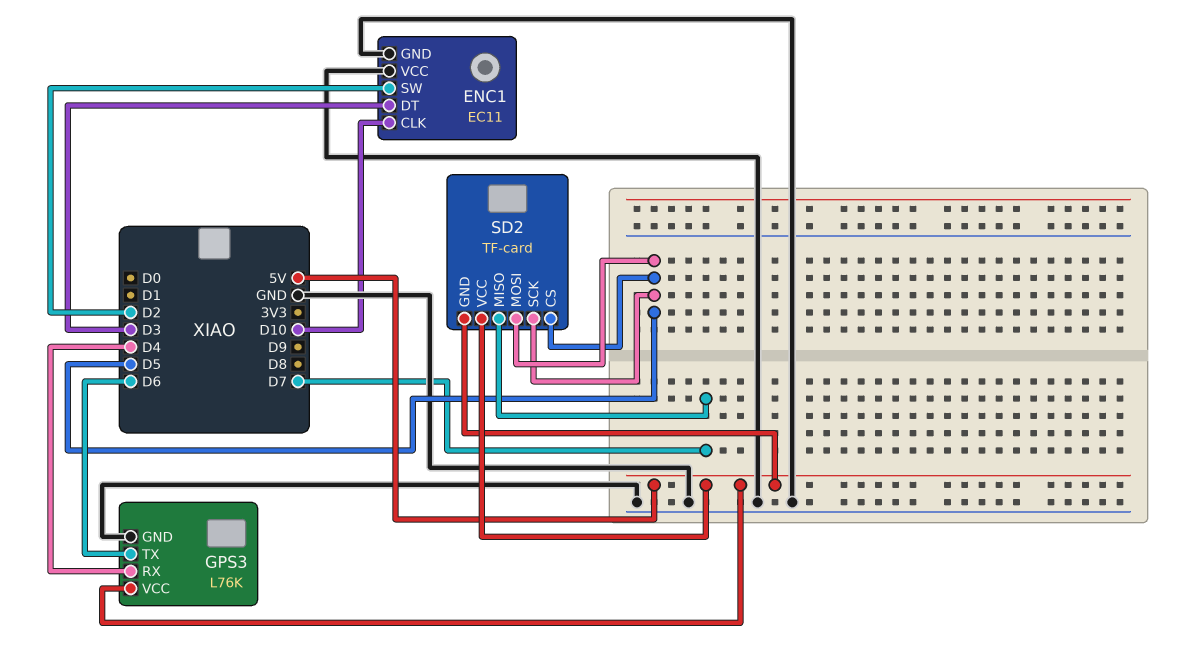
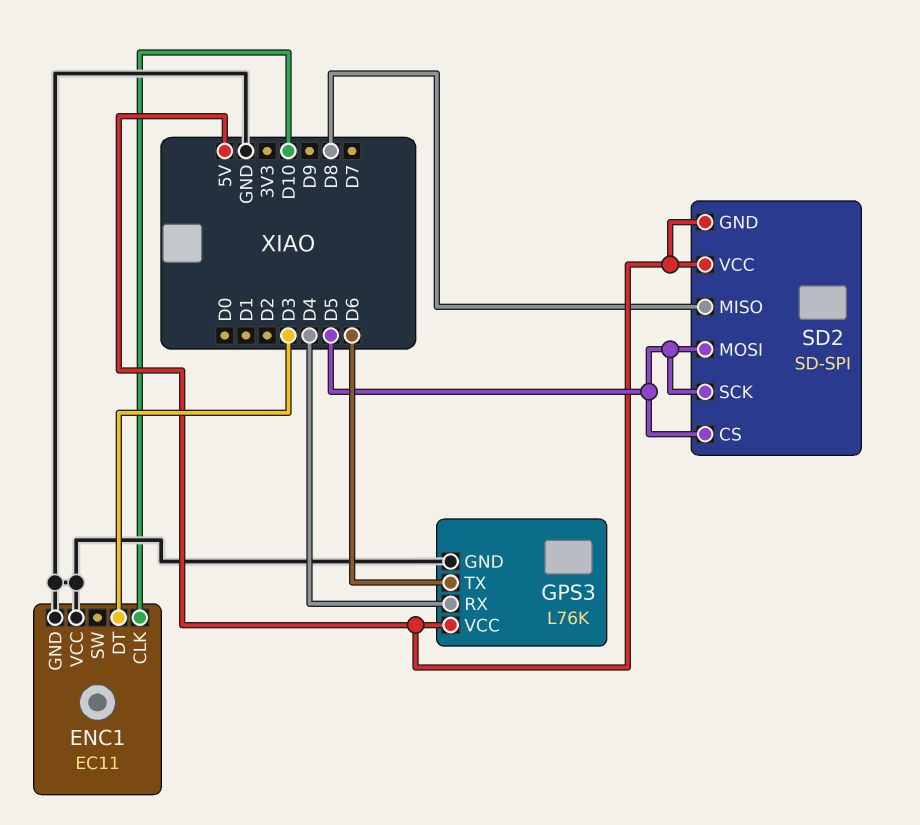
ENC1 pin SW: D2 -> none
SD2: TF-card -> SD-SPI
SD2 pin MISO: D7 -> D8

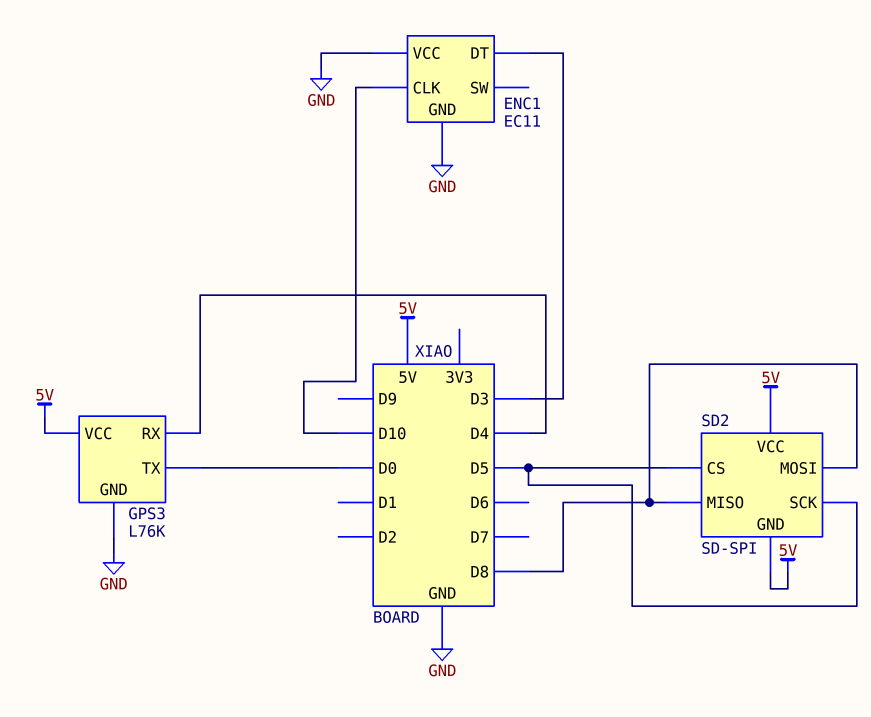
GPS3 pin TX: D6 -> D0
SD2 pin MOSI: D5 -> D8

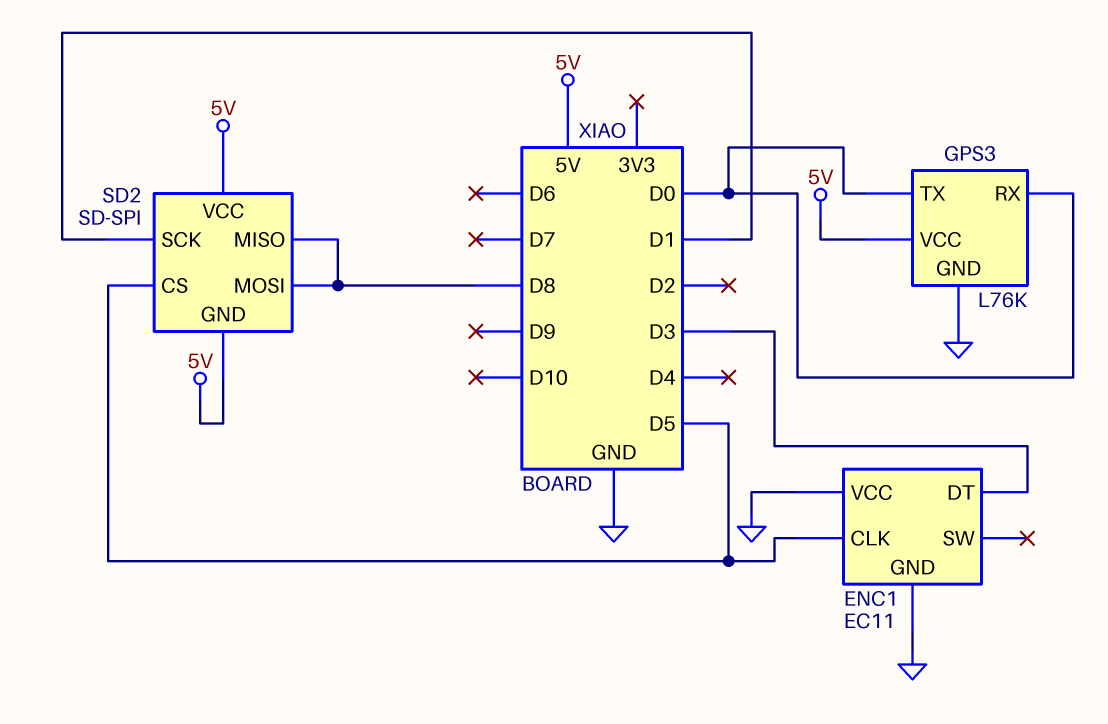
ENC1 pin CLK: D10 -> D5
GPS3 pin RX: D4 -> D0
SD2 pin SCK: D5 -> D1

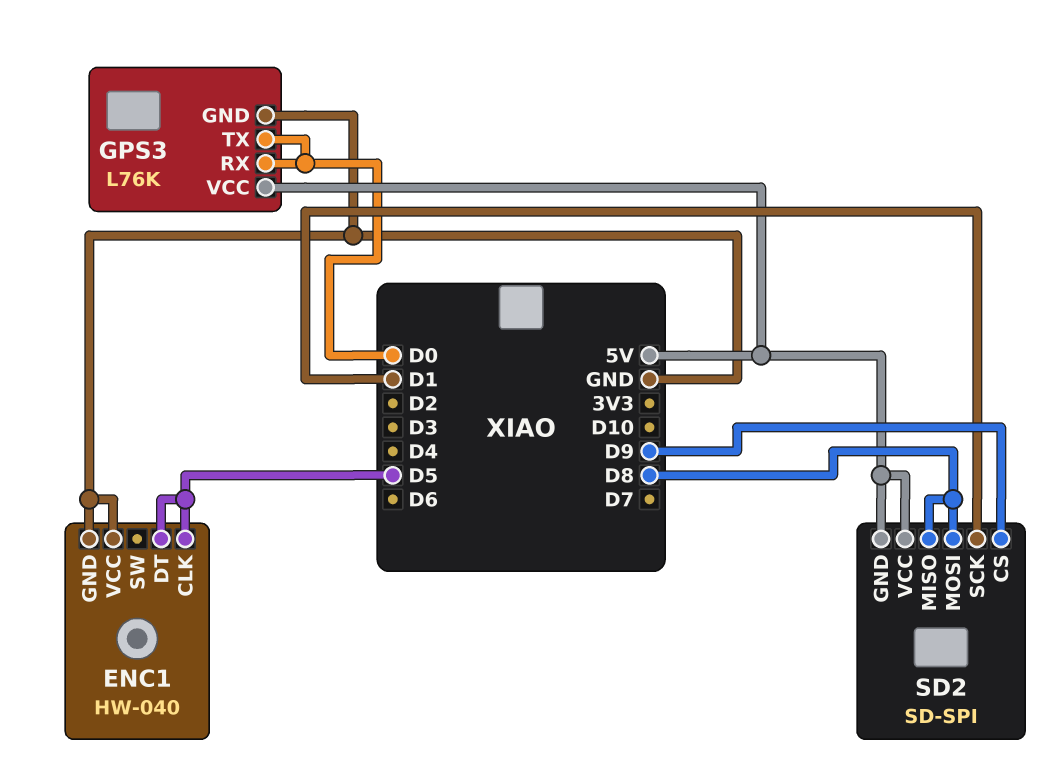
ENC1: EC11 -> HW-040
ENC1 pin DT: D3 -> D5
SD2 pin CS: D5 -> D9

